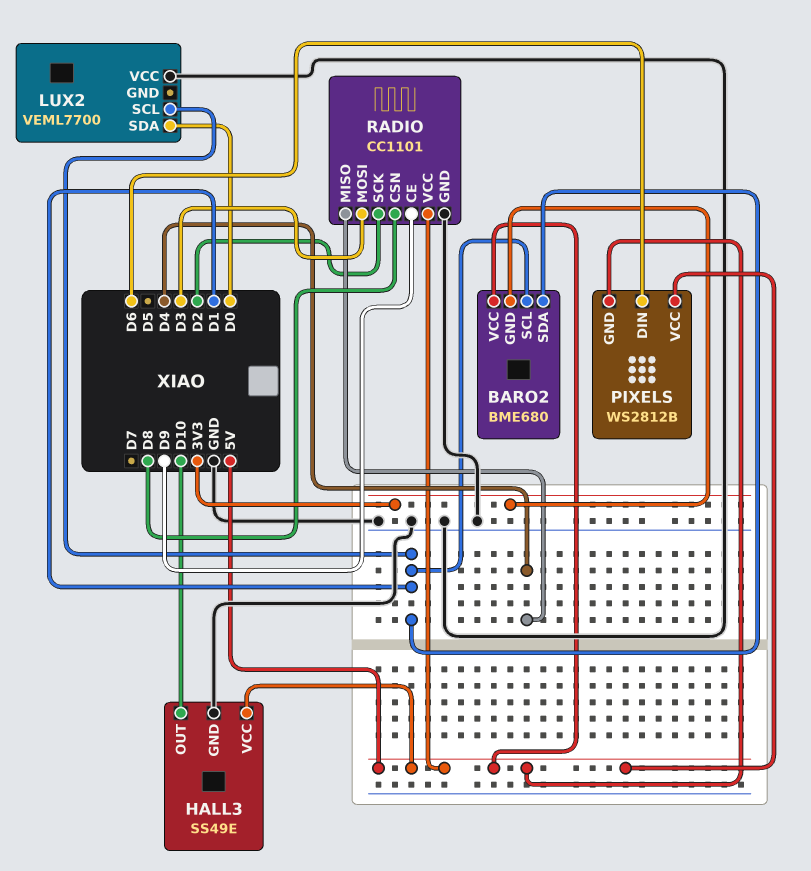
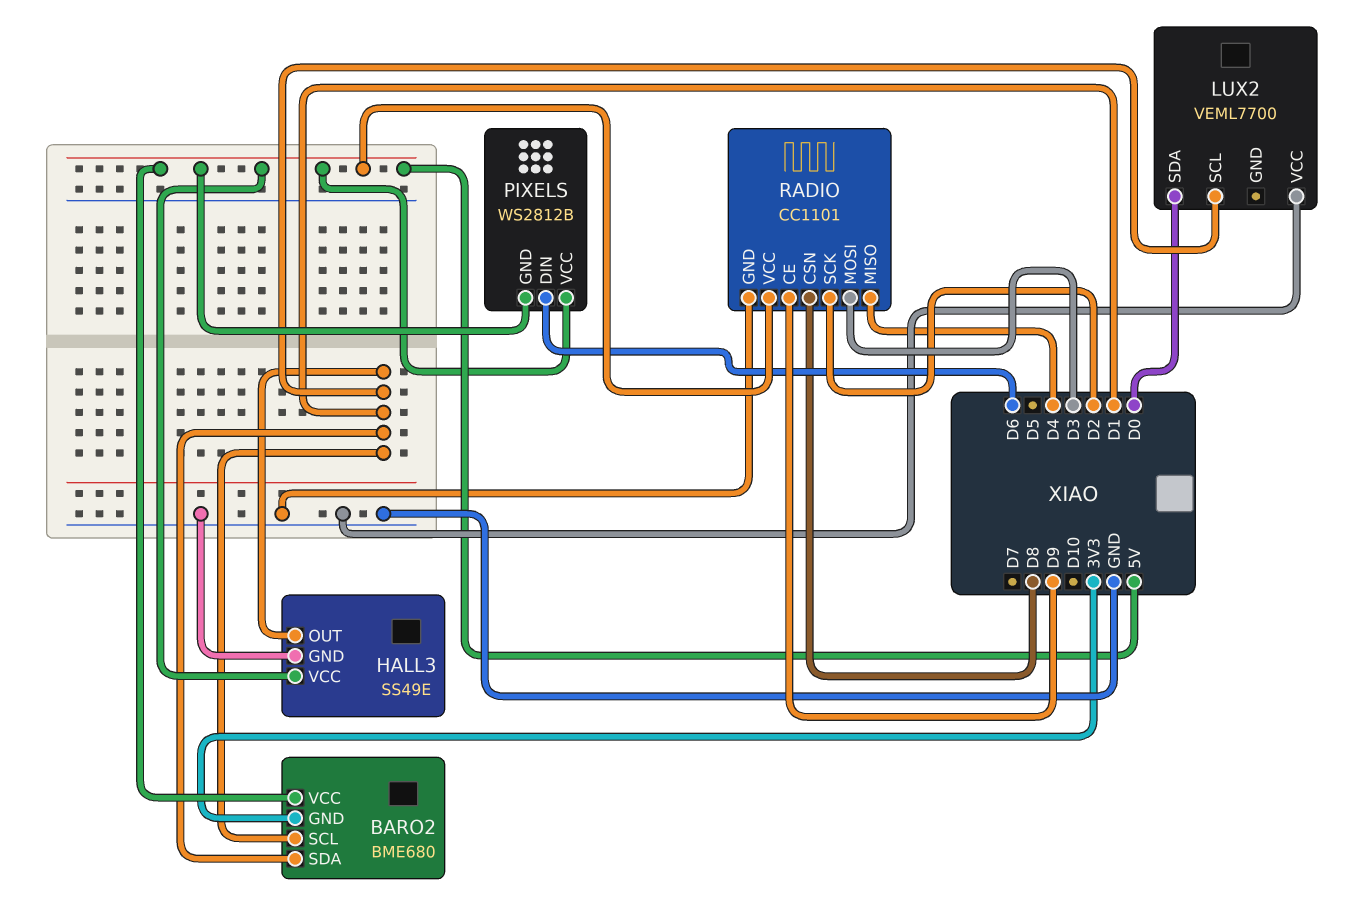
HALL3 pin OUT: D10 -> D1

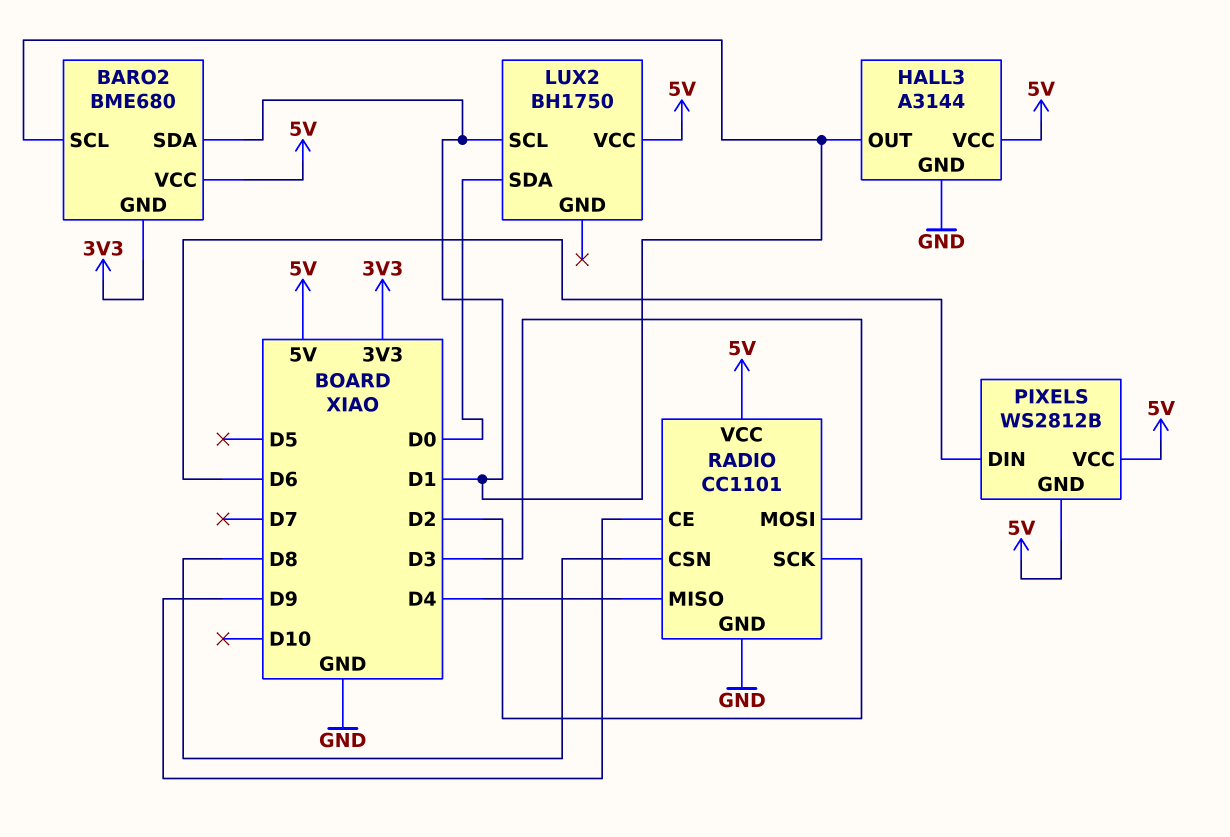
HALL3: SS49E -> A3144
LUX2: VEML7700 -> BH1750
LUX2 pin VCC: GND -> 5V

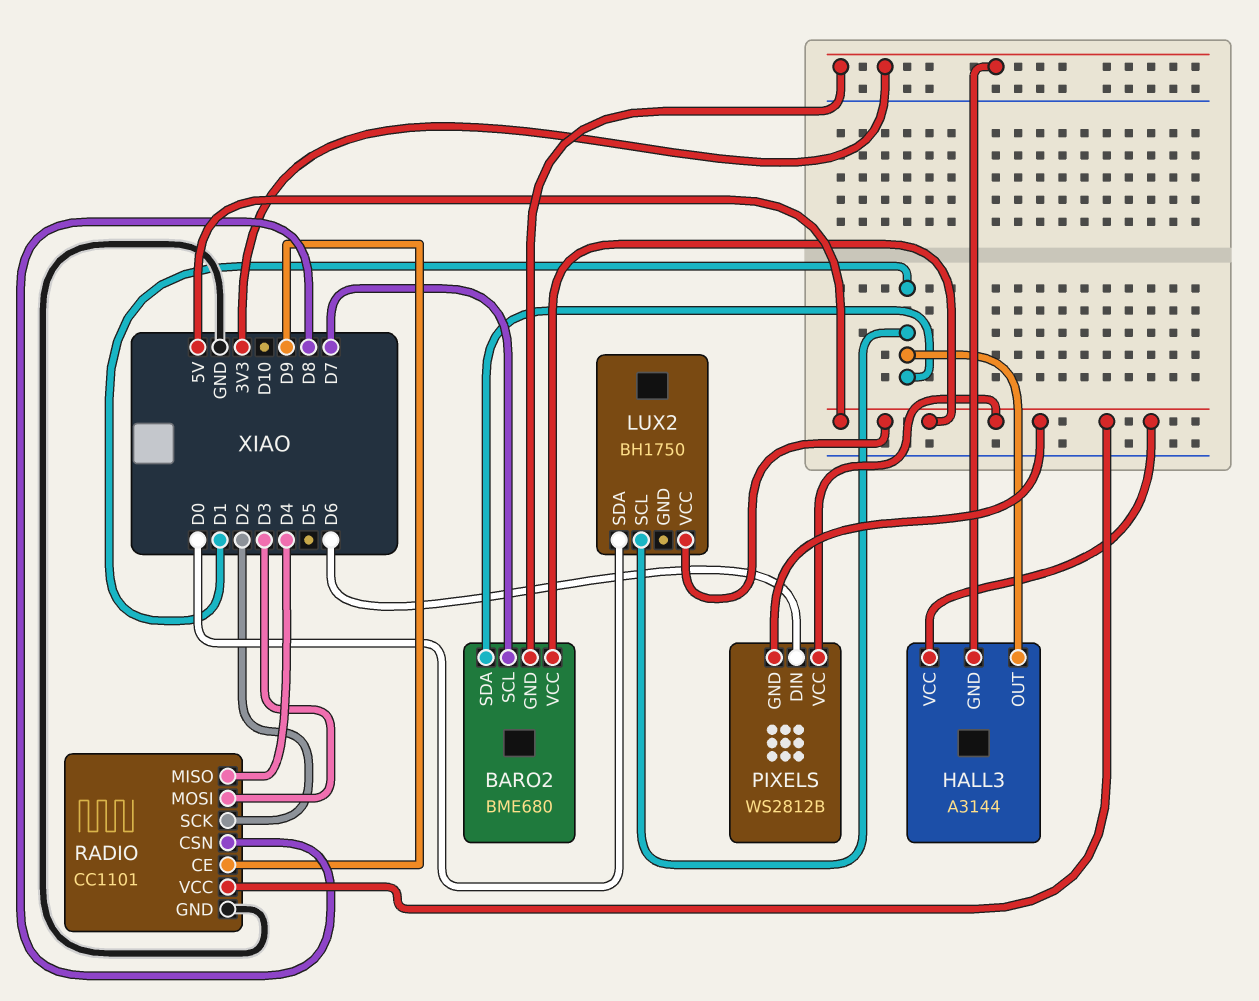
BARO2 pin SCL: D1 -> D7
HALL3 pin GND: GND -> 3V3

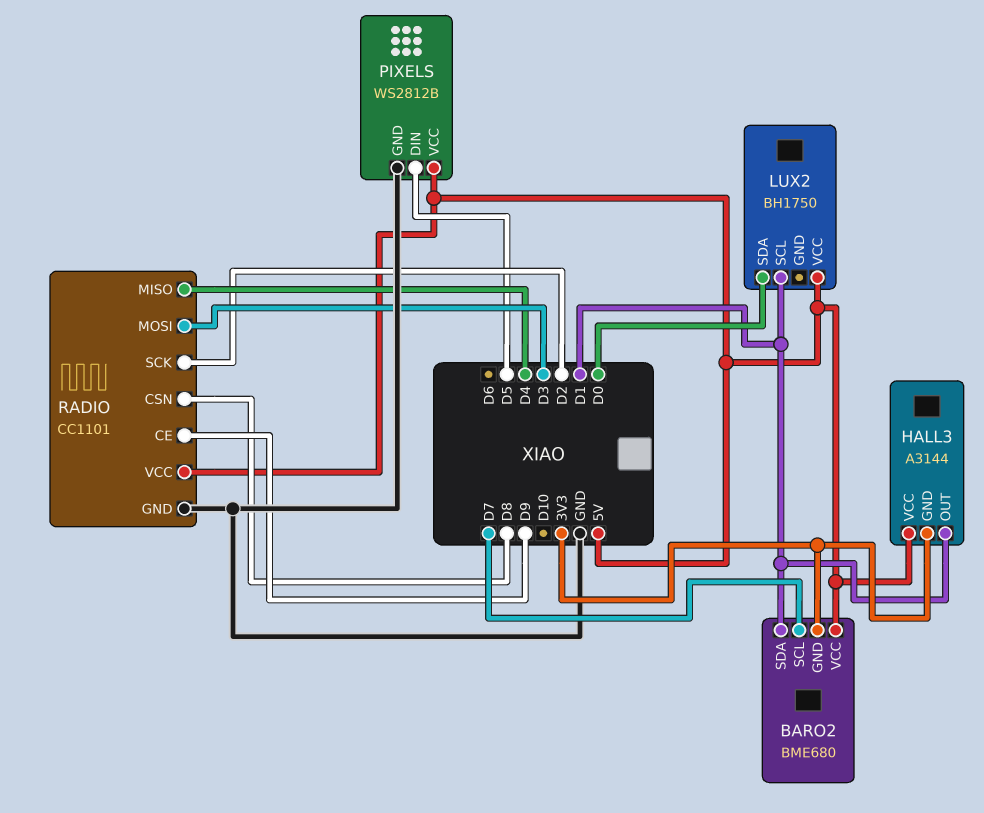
PIXELS pin DIN: D6 -> D5
PIXELS pin GND: 5V -> GND

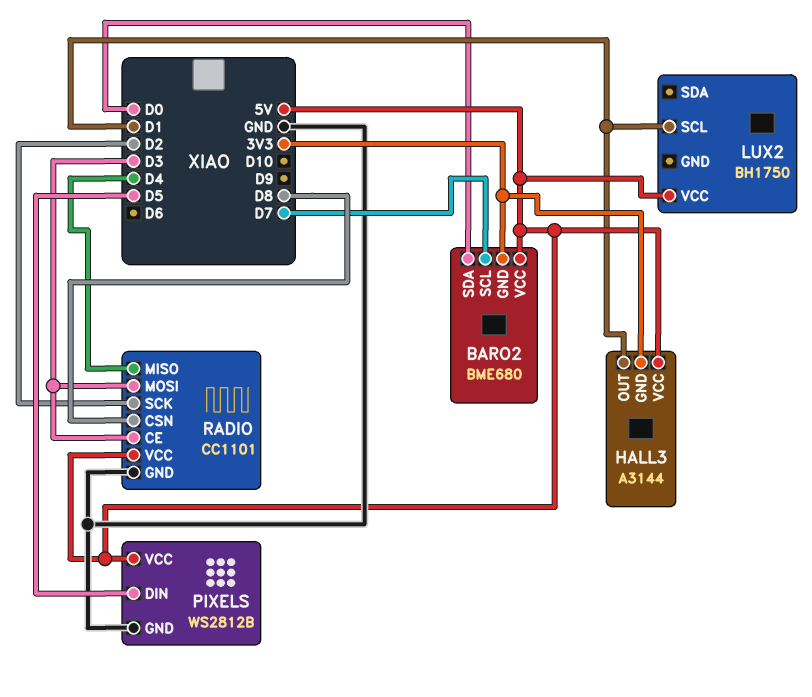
BARO2 pin SDA: D1 -> D0
LUX2 pin SDA: D0 -> none
RADIO pin CE: D9 -> D3

